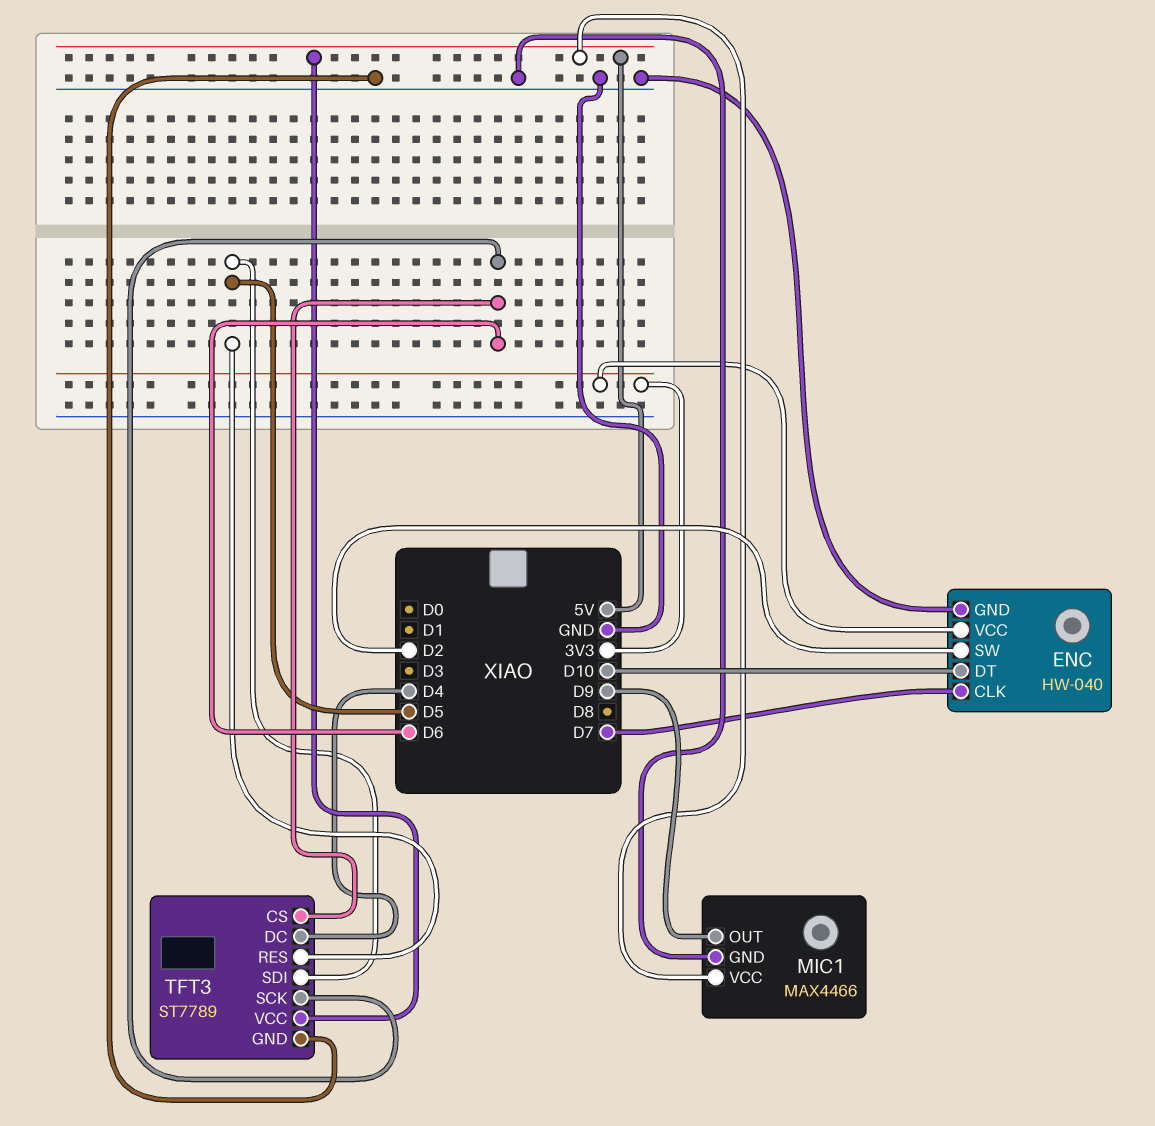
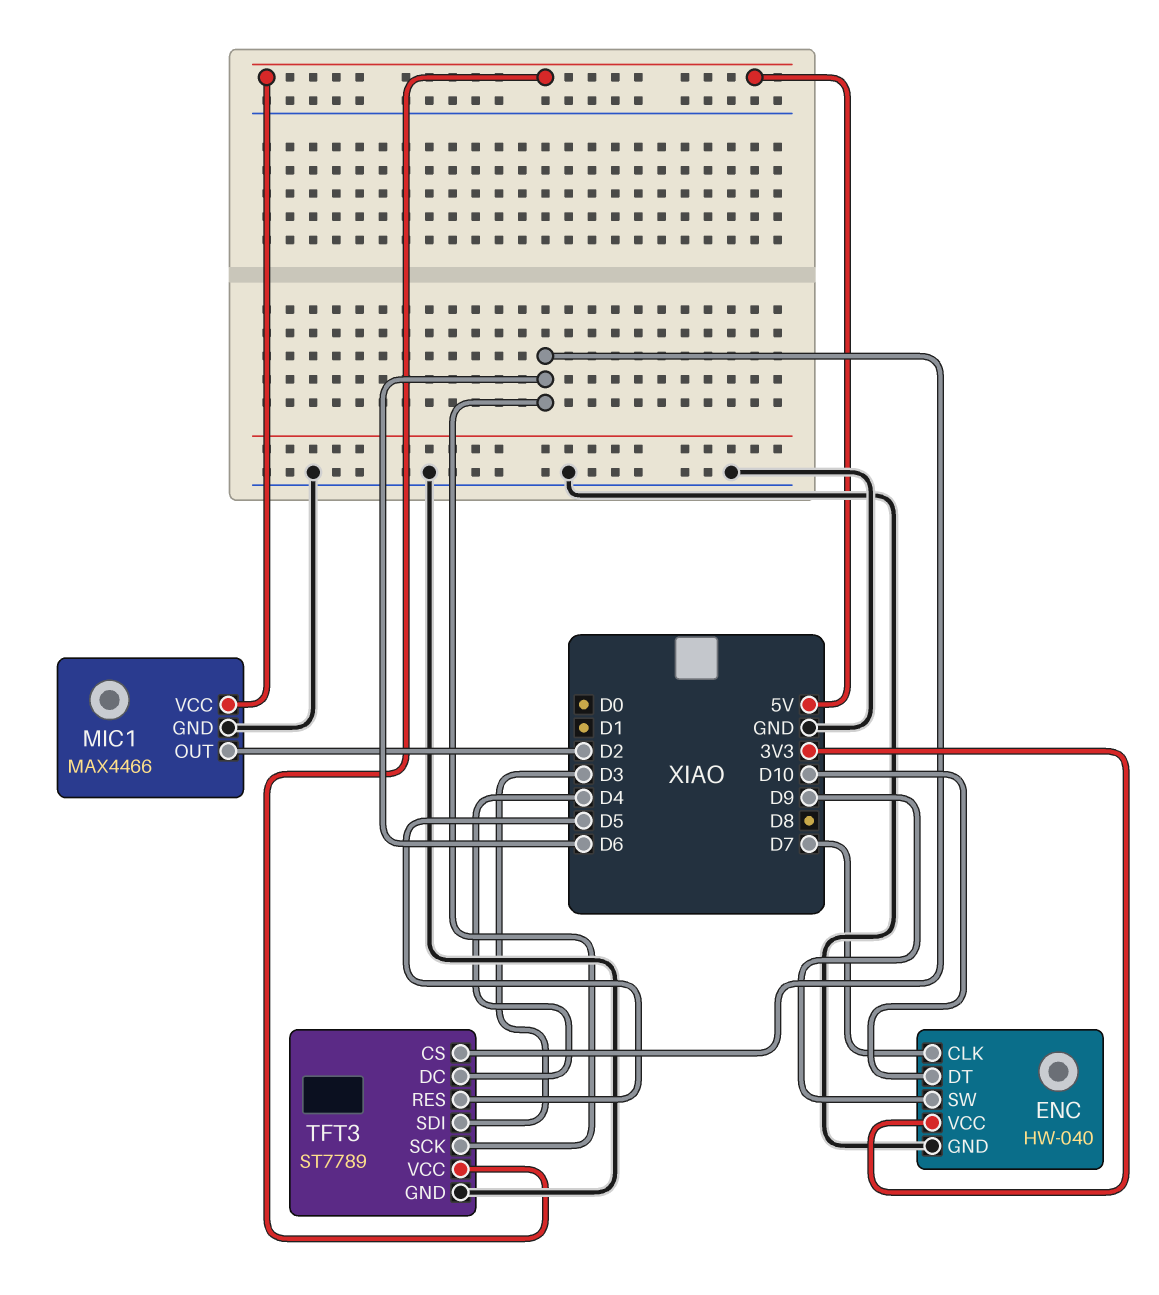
ENC pin SW: D2 -> D9
MIC1 pin OUT: D9 -> D2
TFT3 pin SDI: D5 -> D3

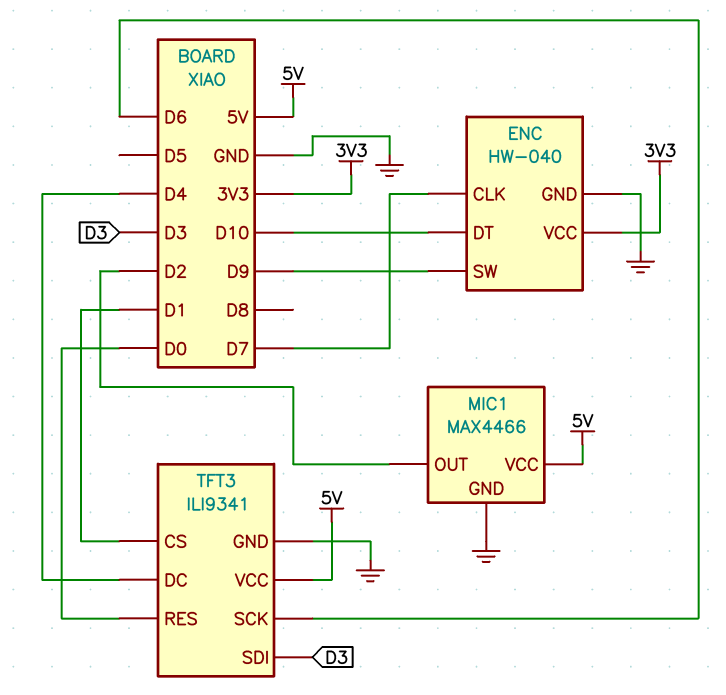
TFT3: ST7789 -> ILI9341
TFT3 pin CS: D6 -> D1
TFT3 pin RES: D5 -> D0

